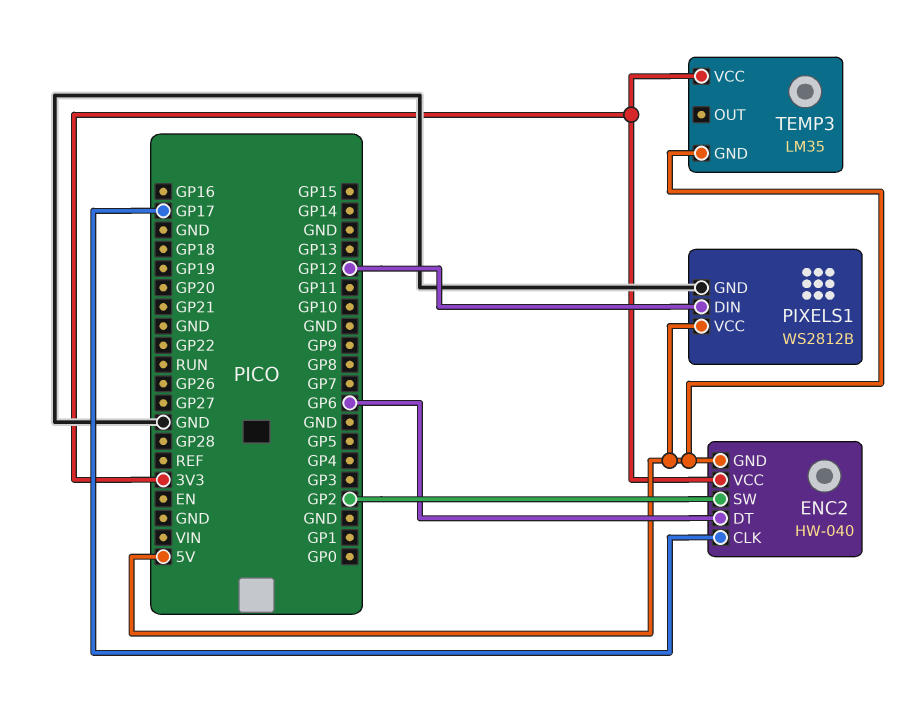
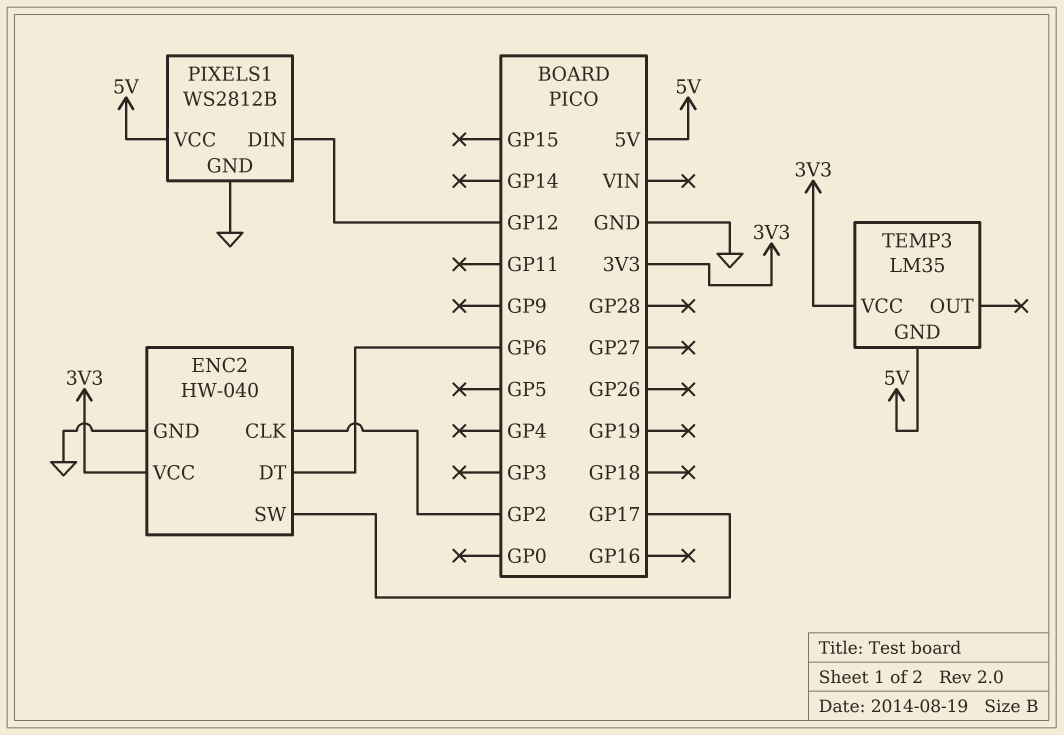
ENC2 pin CLK: GP17 -> GP2
ENC2 pin GND: 5V -> GND
ENC2 pin SW: GP2 -> GP17

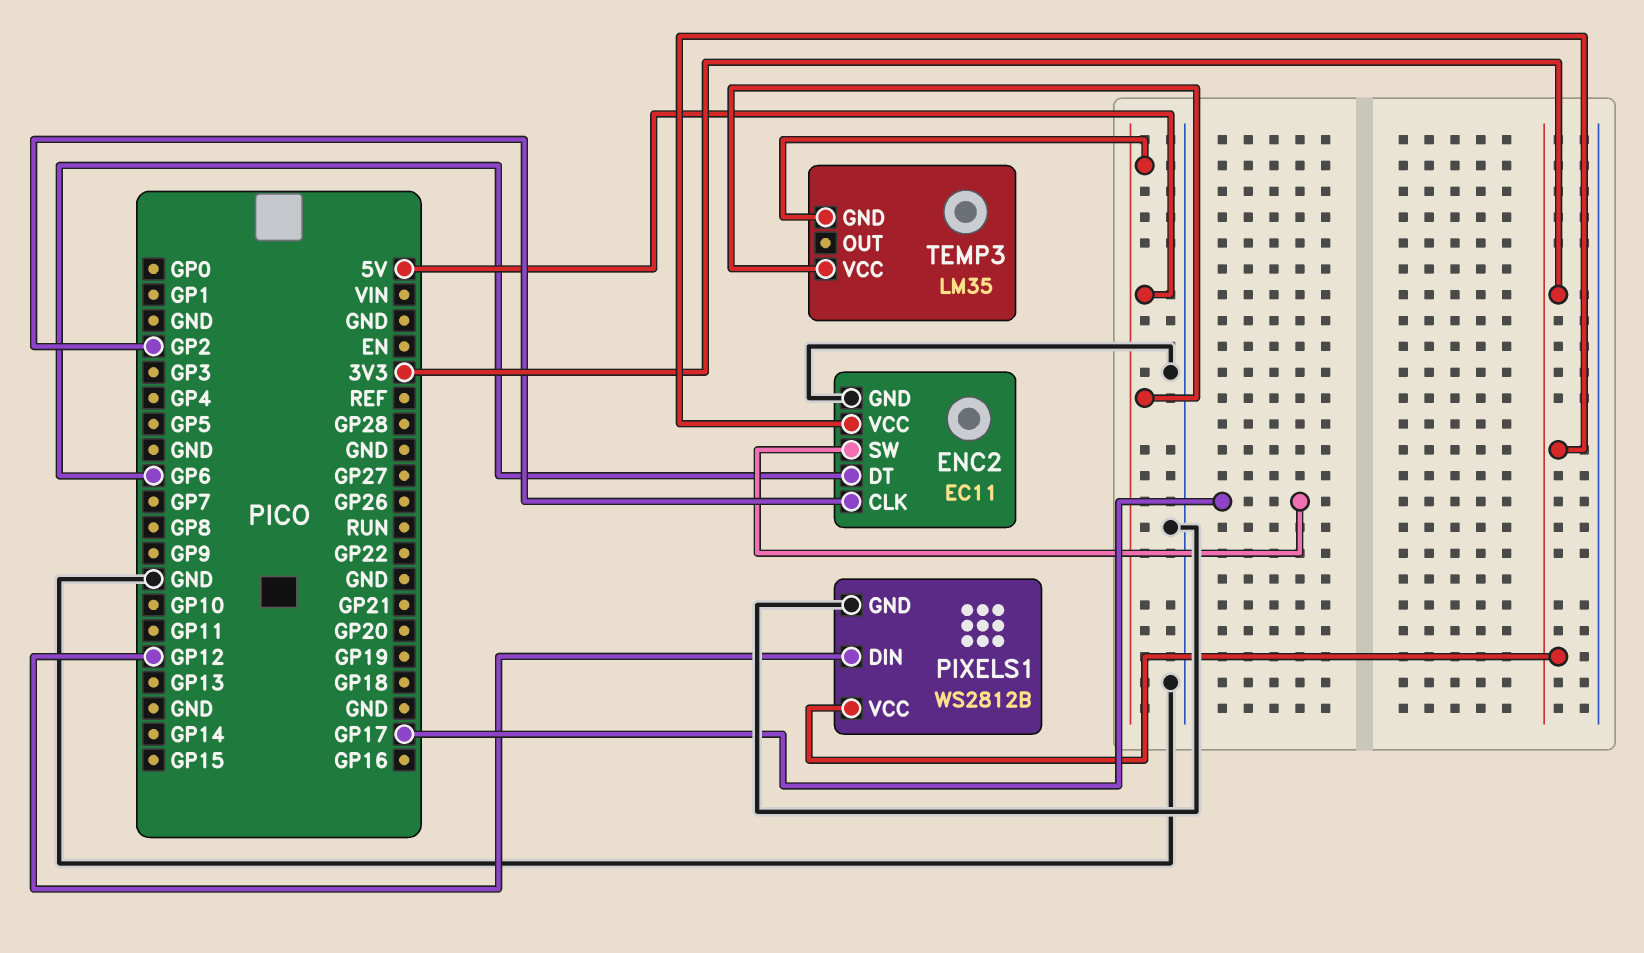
ENC2: HW-040 -> EC11
PIXELS1 pin VCC: 5V -> 3V3
TEMP3 pin VCC: 3V3 -> 5V

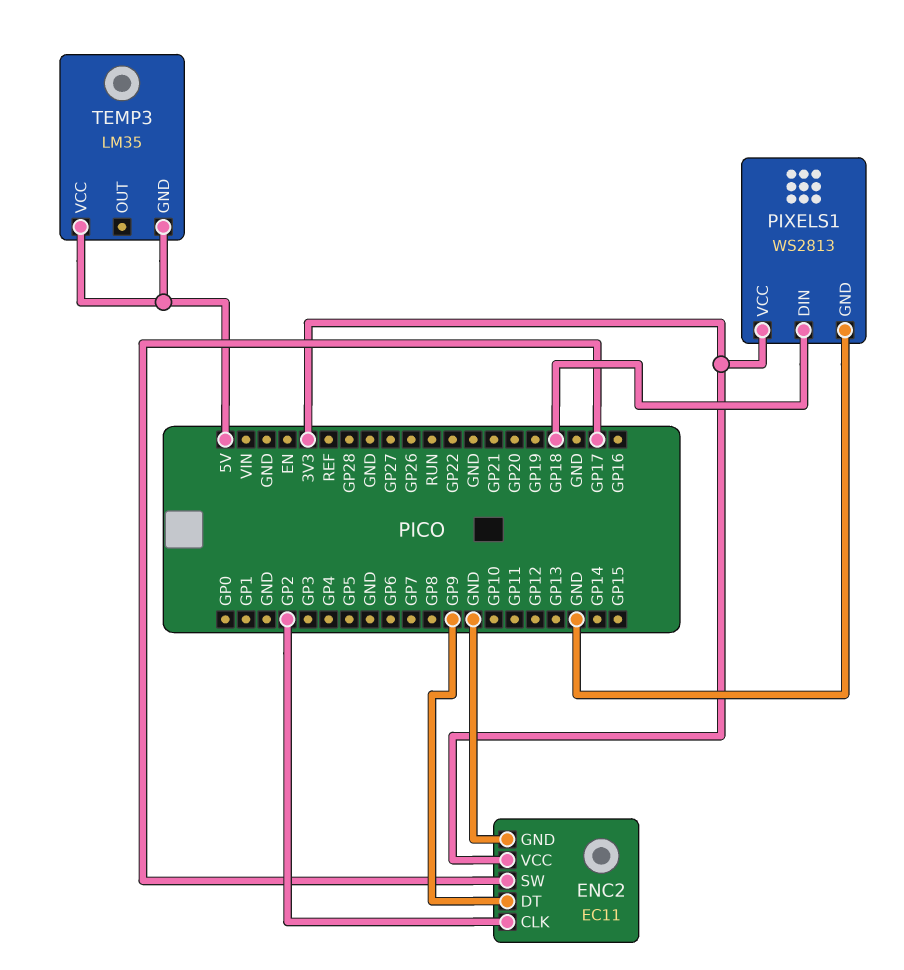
ENC2 pin DT: GP6 -> GP9
PIXELS1: WS2812B -> WS2813
PIXELS1 pin DIN: GP12 -> GP18

